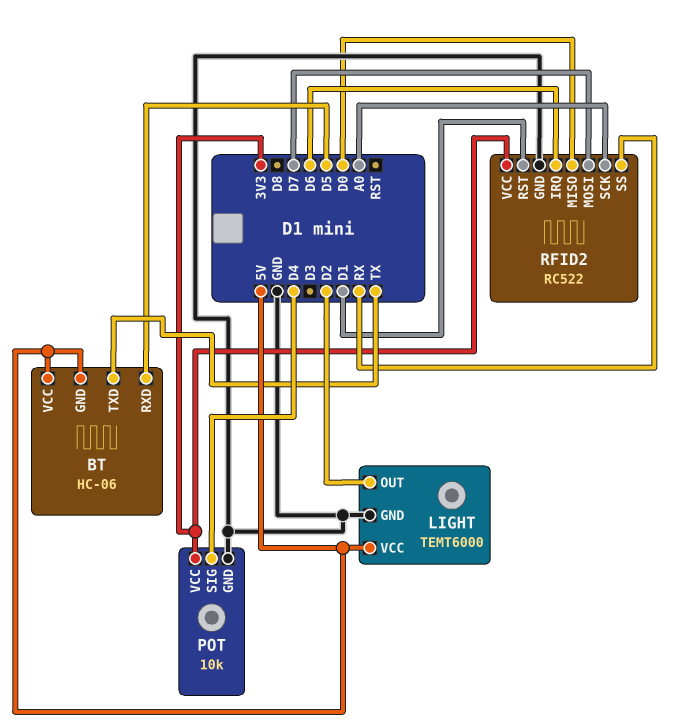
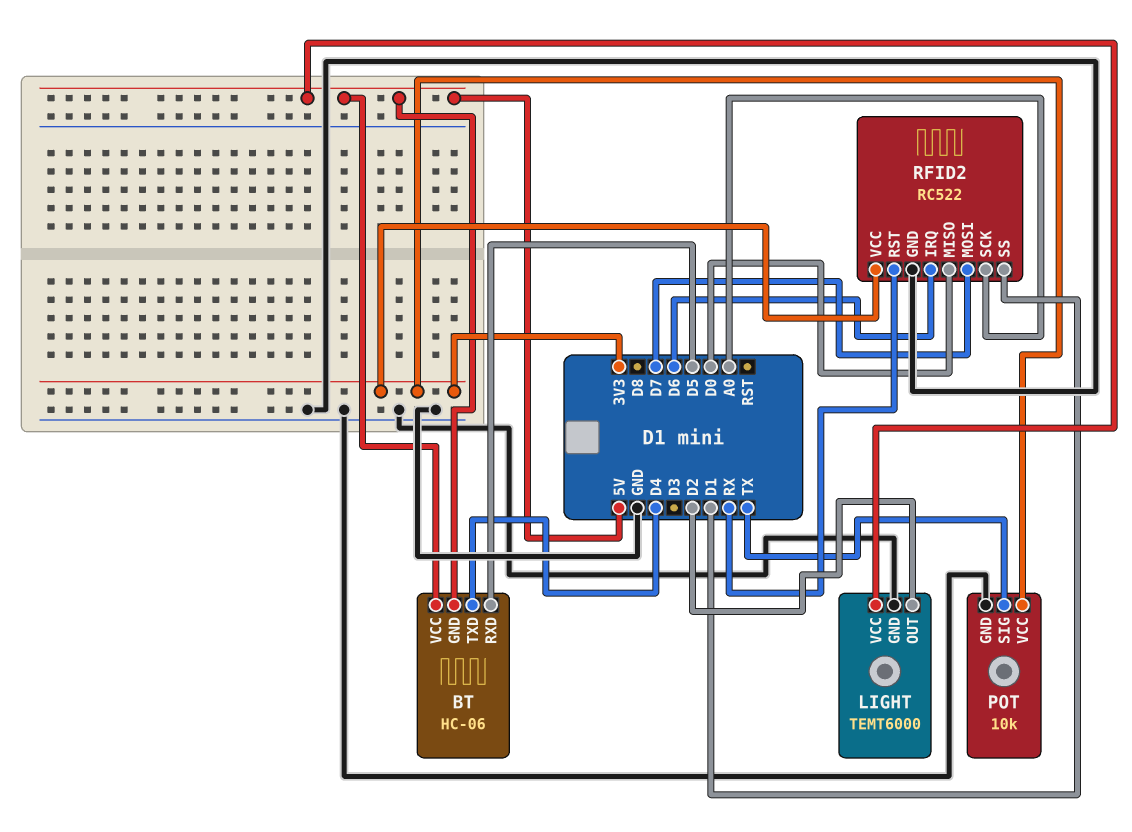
BT pin TXD: TX -> D4
POT pin SIG: D4 -> TX
RFID2 pin RST: D1 -> RX
RFID2 pin SS: RX -> D1

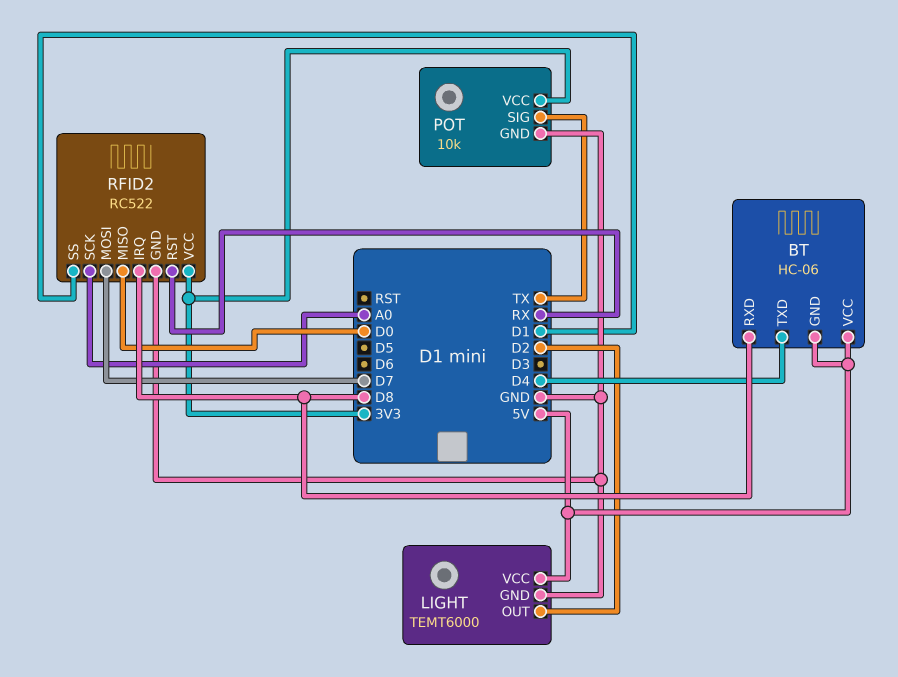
BT pin RXD: D5 -> D8
RFID2 pin IRQ: D6 -> D8

